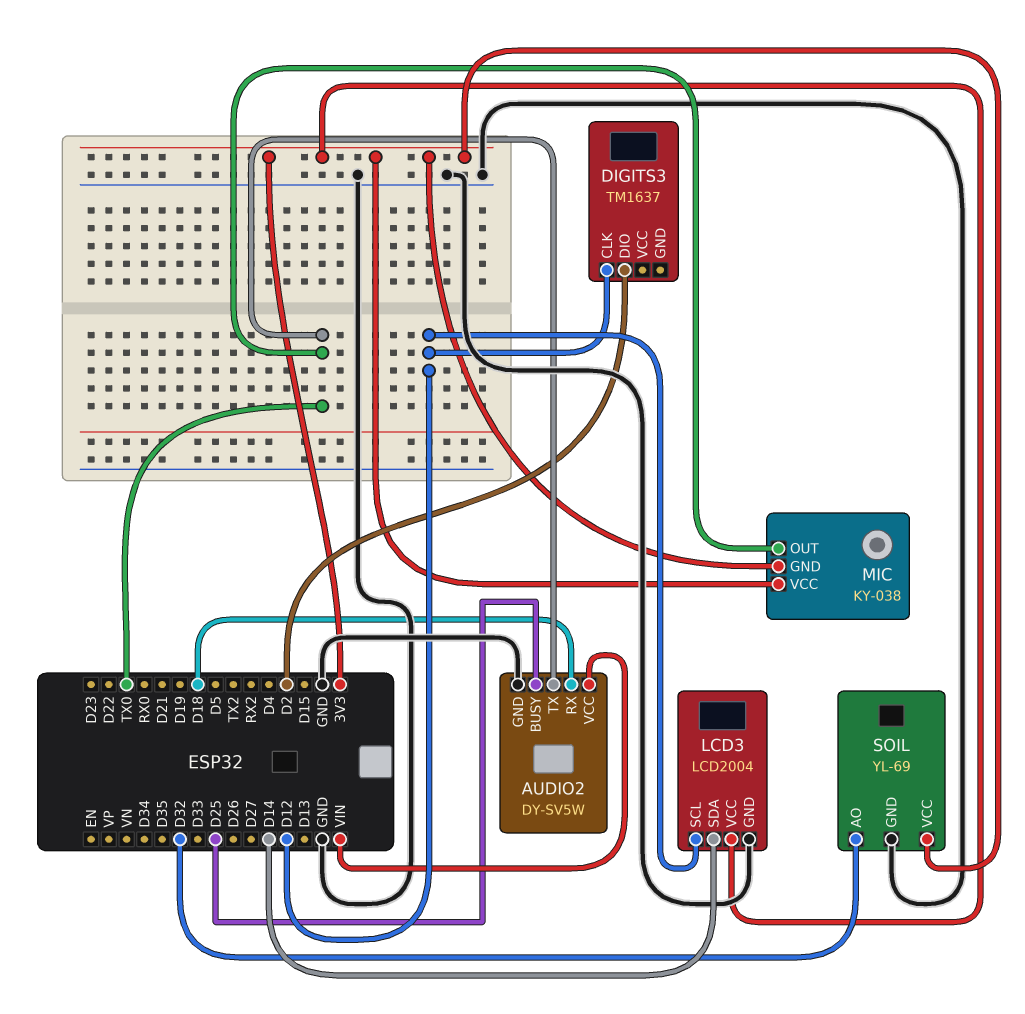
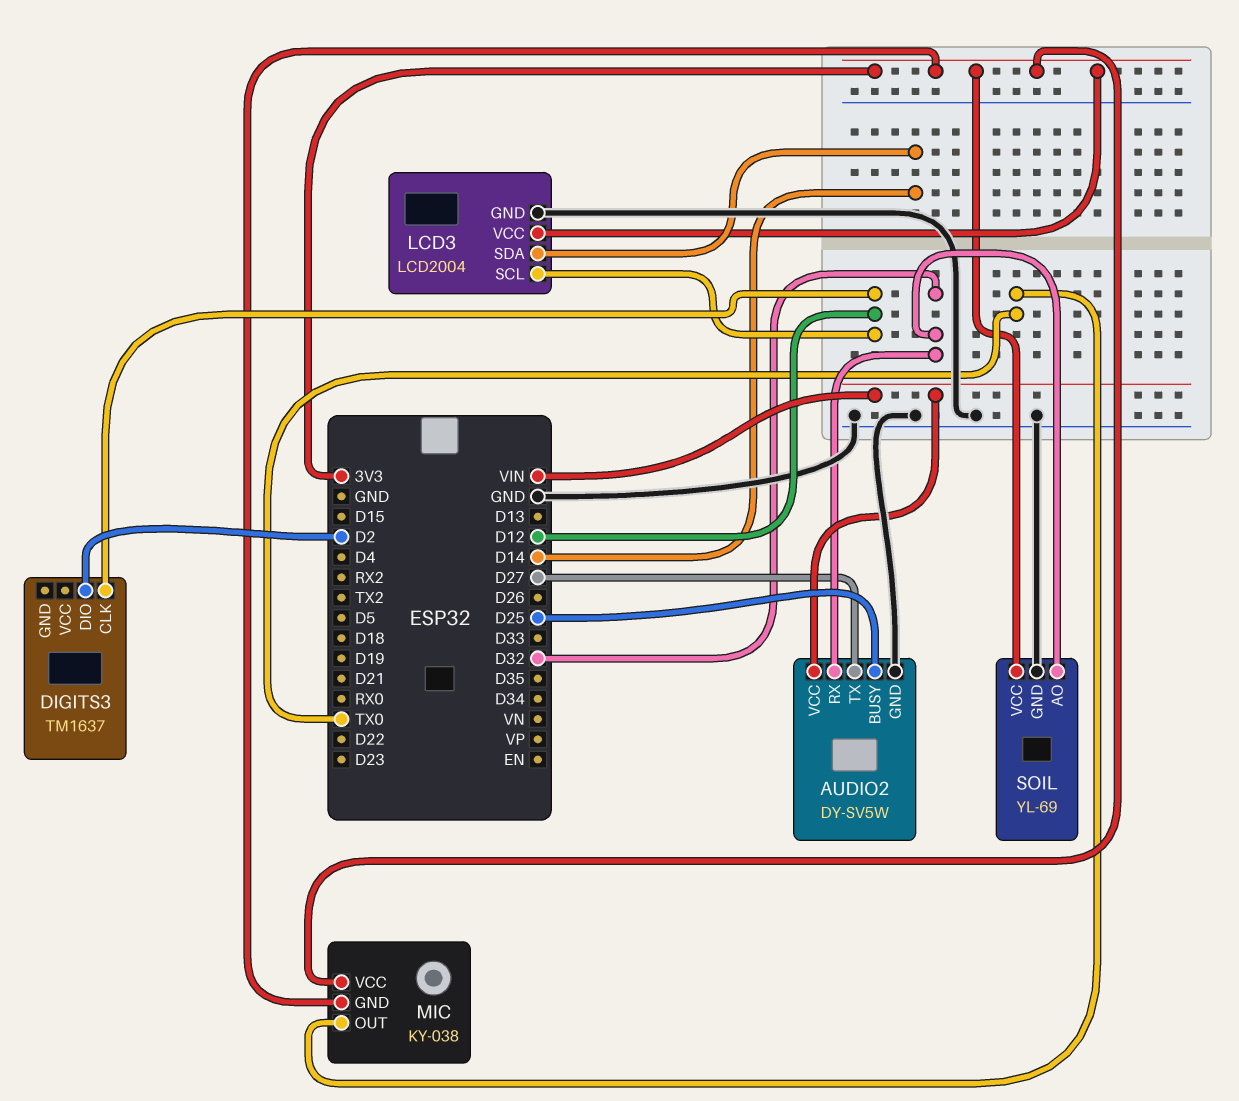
AUDIO2 pin RX: D18 -> D32
AUDIO2 pin TX: TX0 -> D27

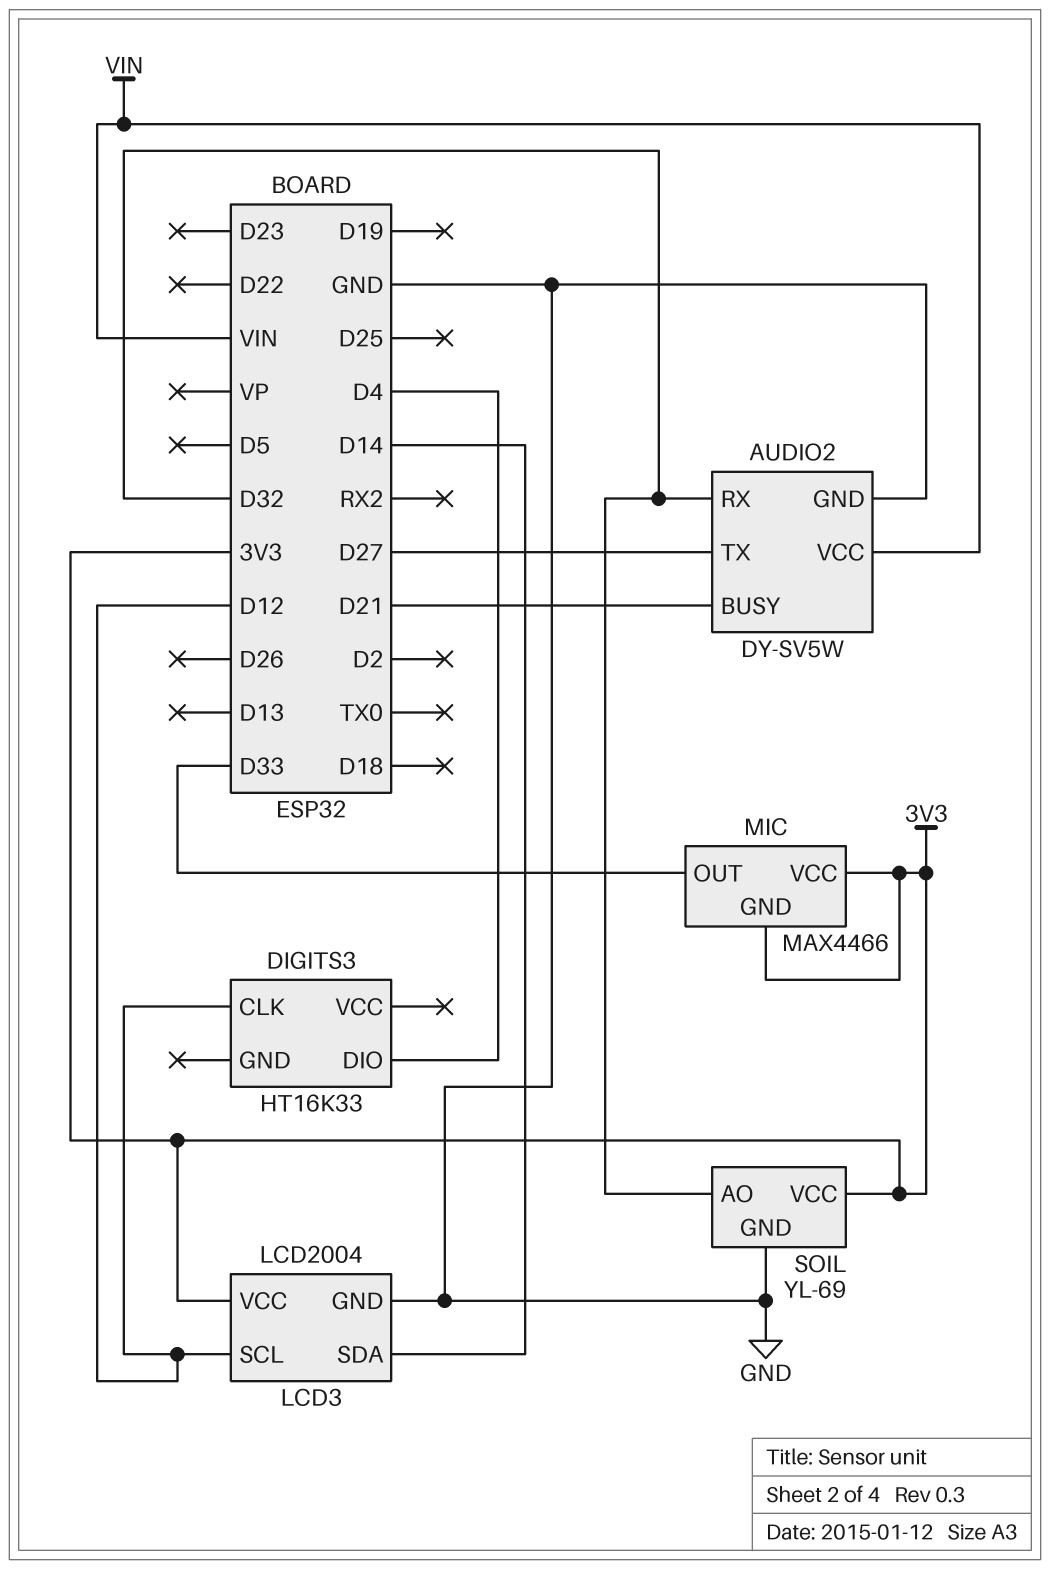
AUDIO2 pin BUSY: D25 -> D21
DIGITS3: TM1637 -> HT16K33
DIGITS3 pin DIO: D2 -> D4
MIC: KY-038 -> MAX4466
MIC pin OUT: TX0 -> D33

